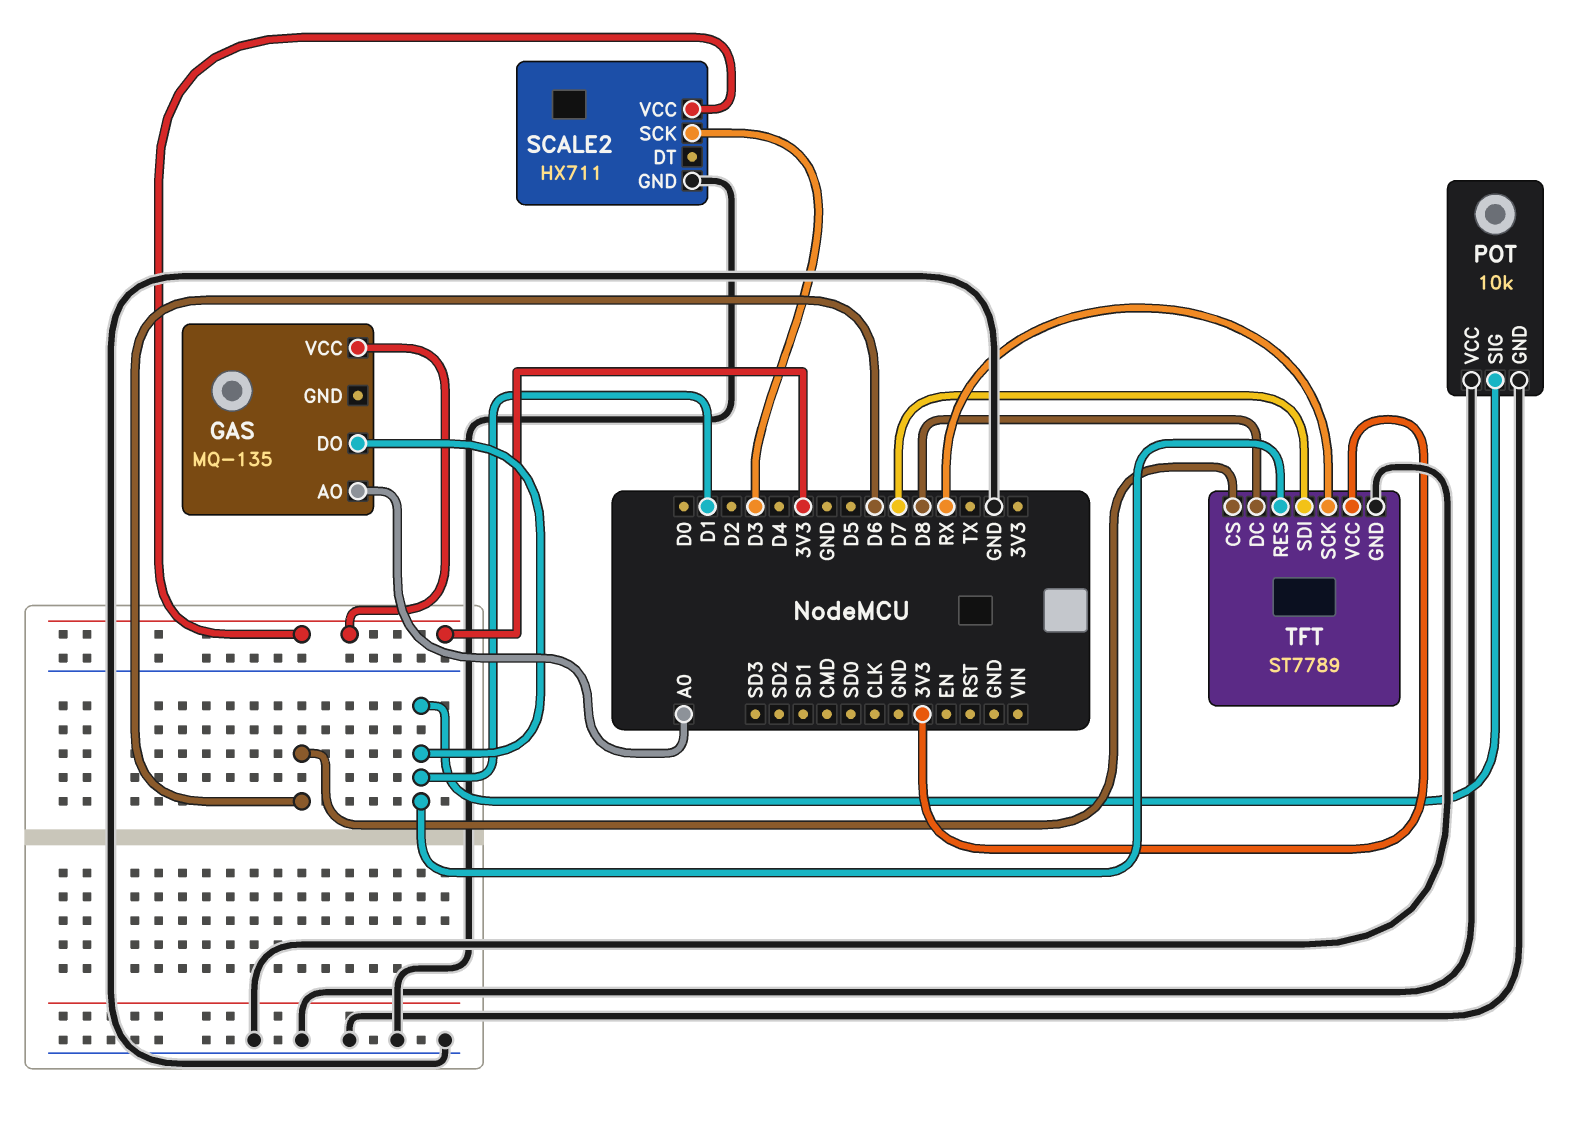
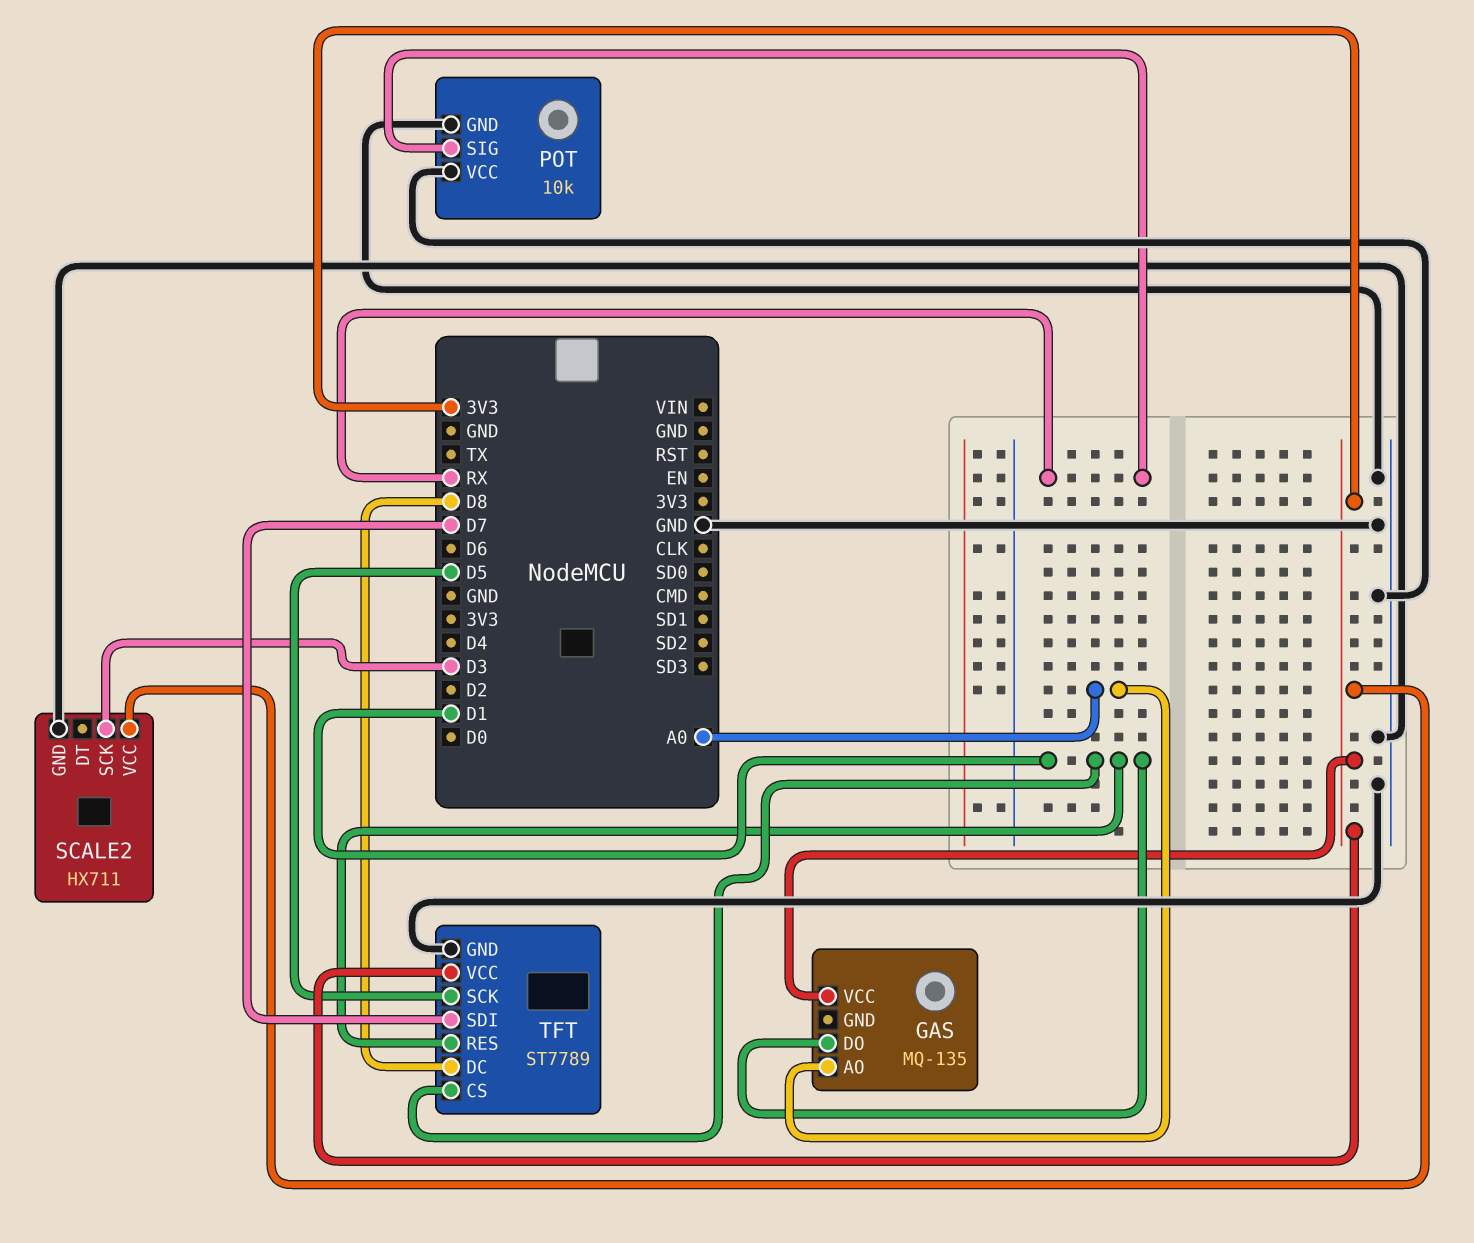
POT pin SIG: D1 -> RX
TFT pin CS: D6 -> D1
TFT pin SCK: RX -> D5

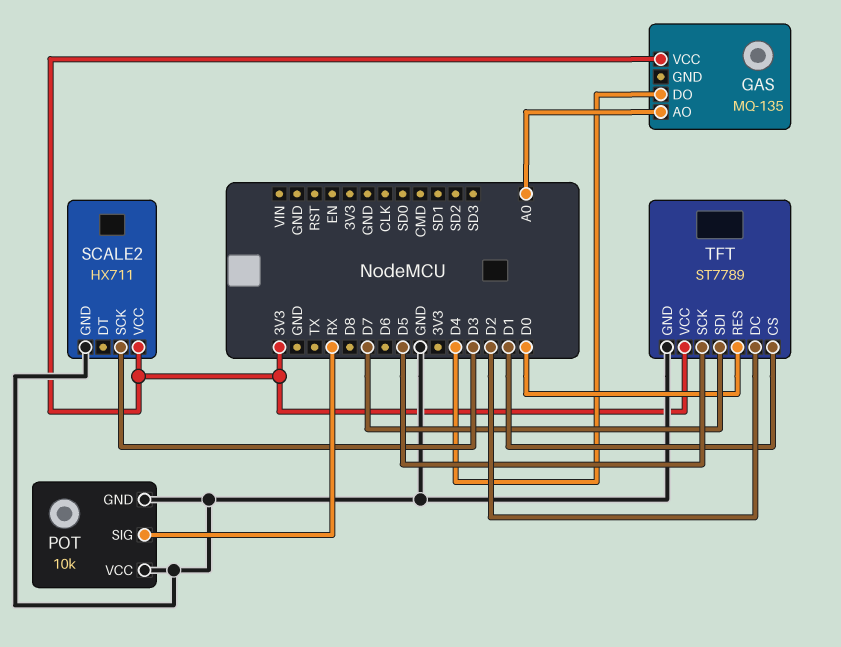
GAS pin DO: D1 -> D4
TFT pin DC: D8 -> D2
TFT pin RES: D1 -> D0

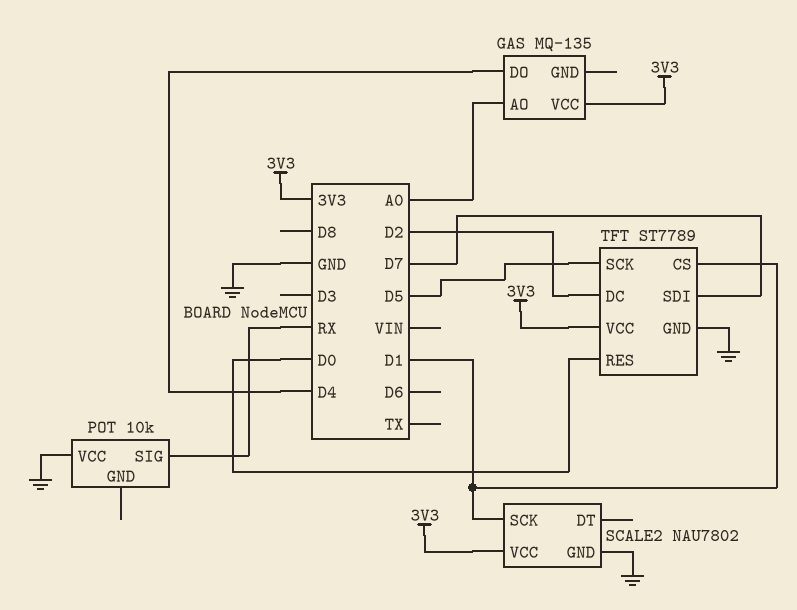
POT pin GND: GND -> none
SCALE2: HX711 -> NAU7802
SCALE2 pin SCK: D3 -> D1

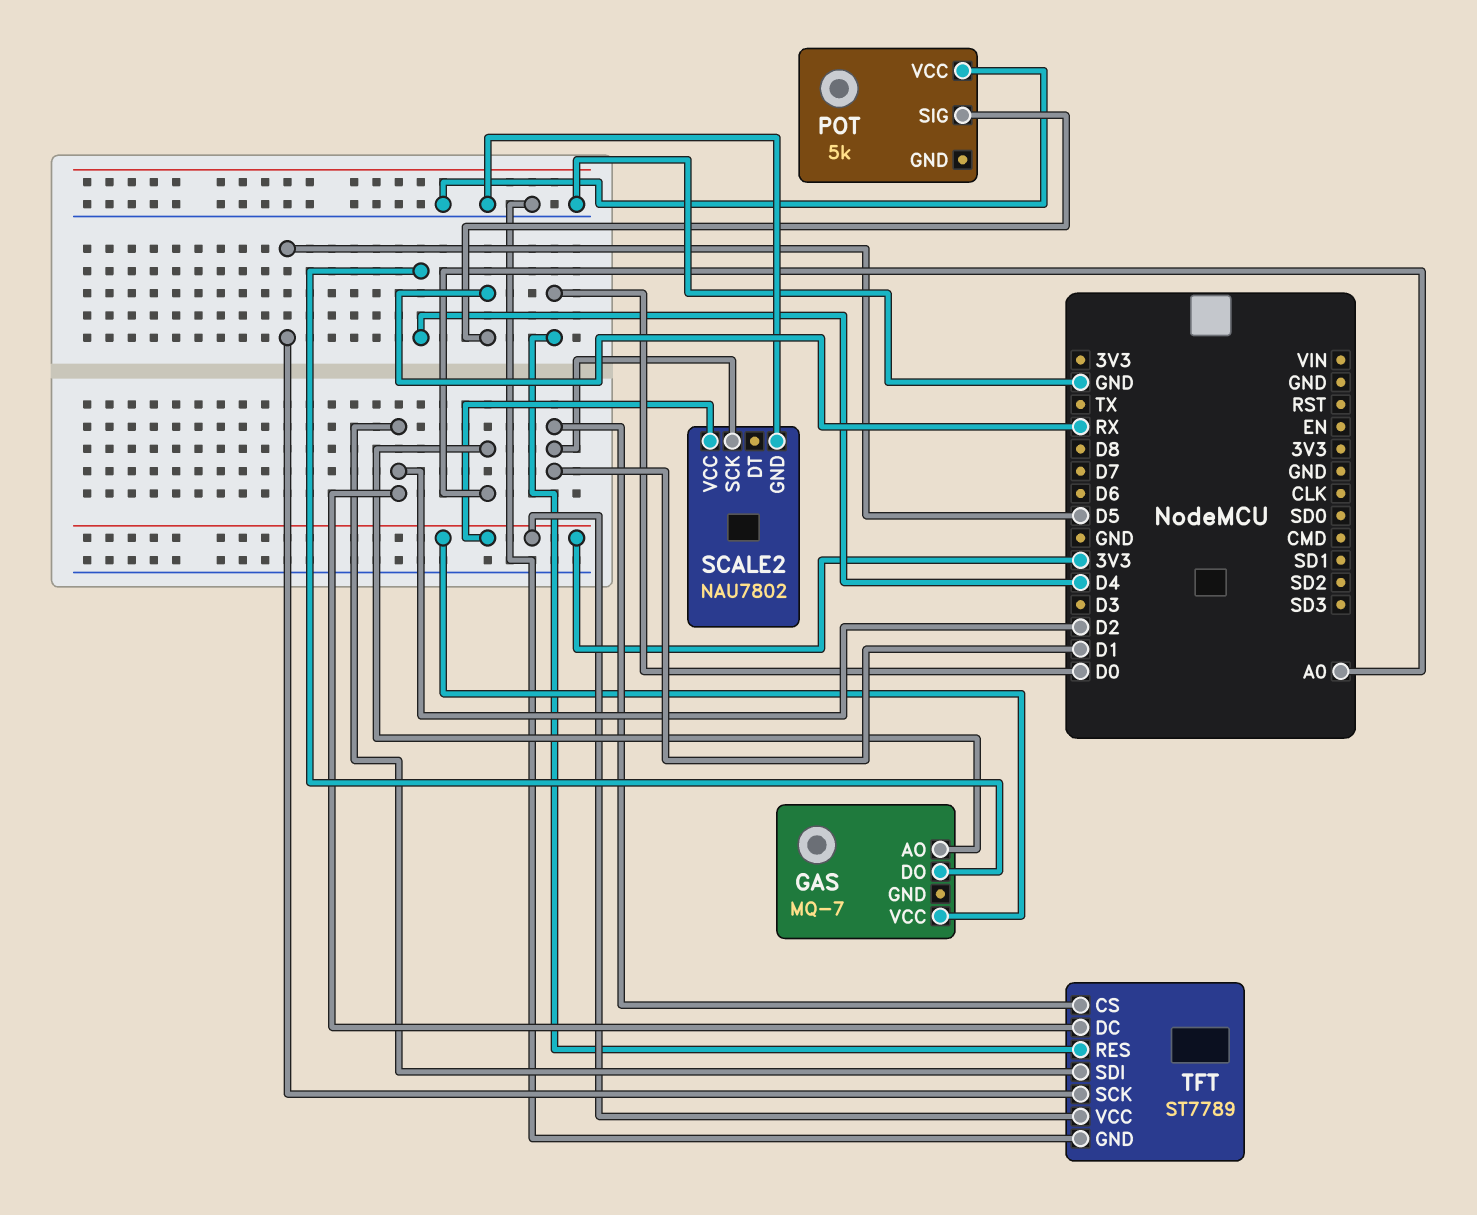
GAS: MQ-135 -> MQ-7
POT: 10k -> 5k
TFT pin SDI: D7 -> D2

